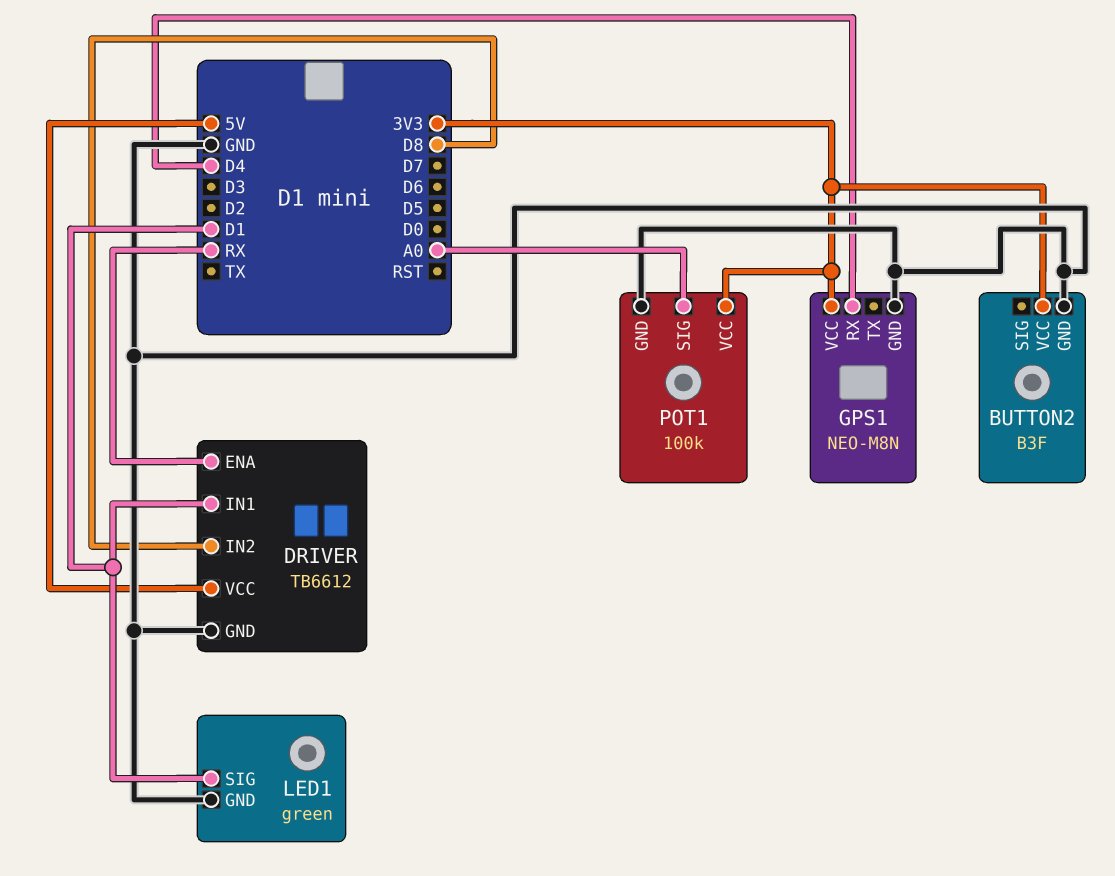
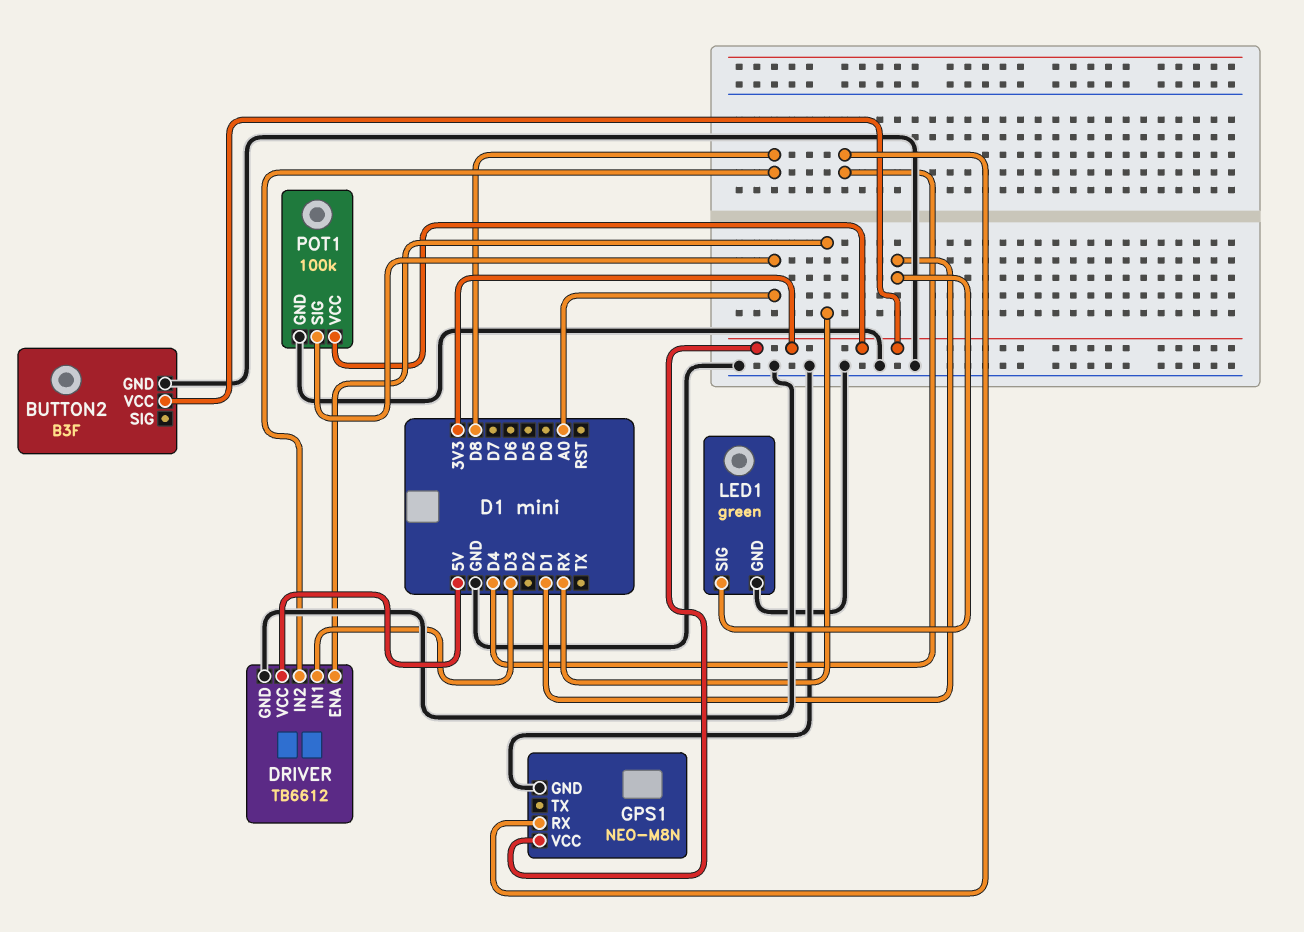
DRIVER pin IN1: D1 -> D3

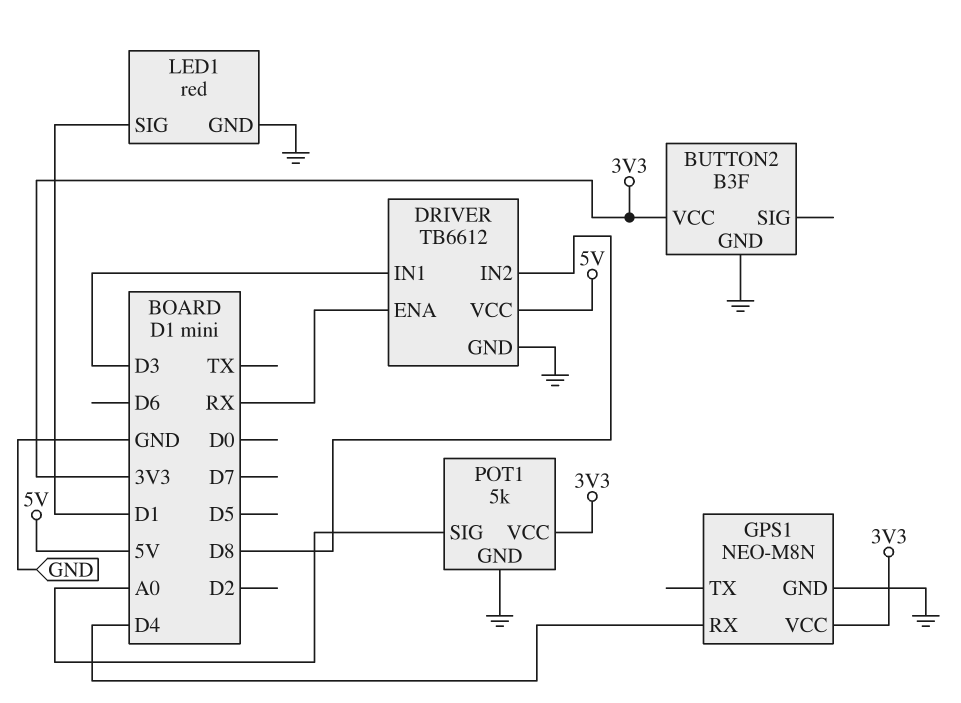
LED1: green -> red
POT1: 100k -> 5k

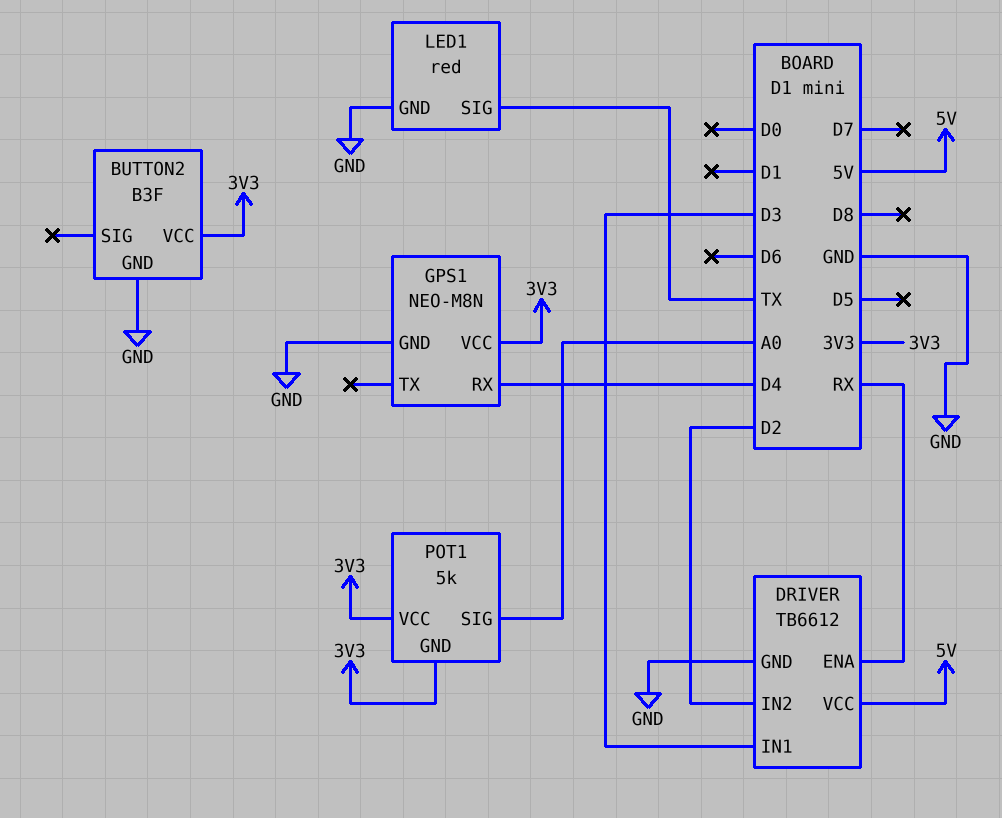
DRIVER pin IN2: D8 -> D2
LED1 pin SIG: D1 -> TX
POT1 pin GND: GND -> 3V3

